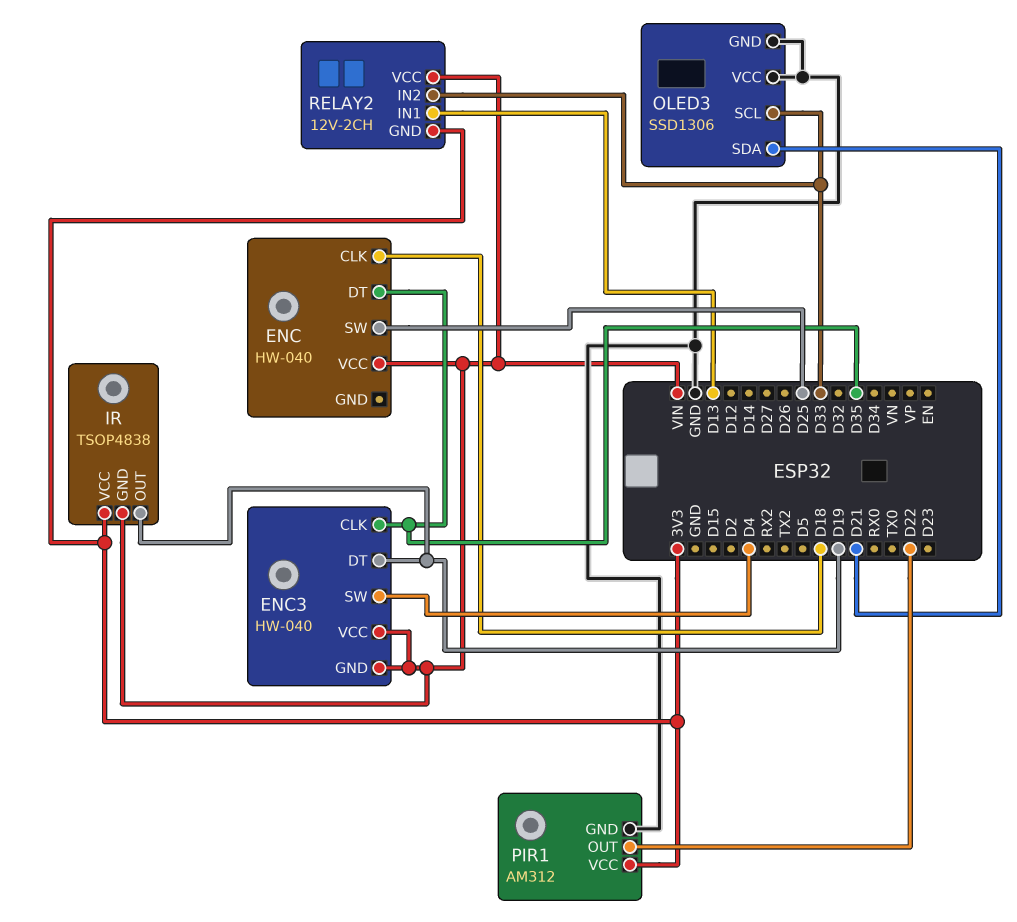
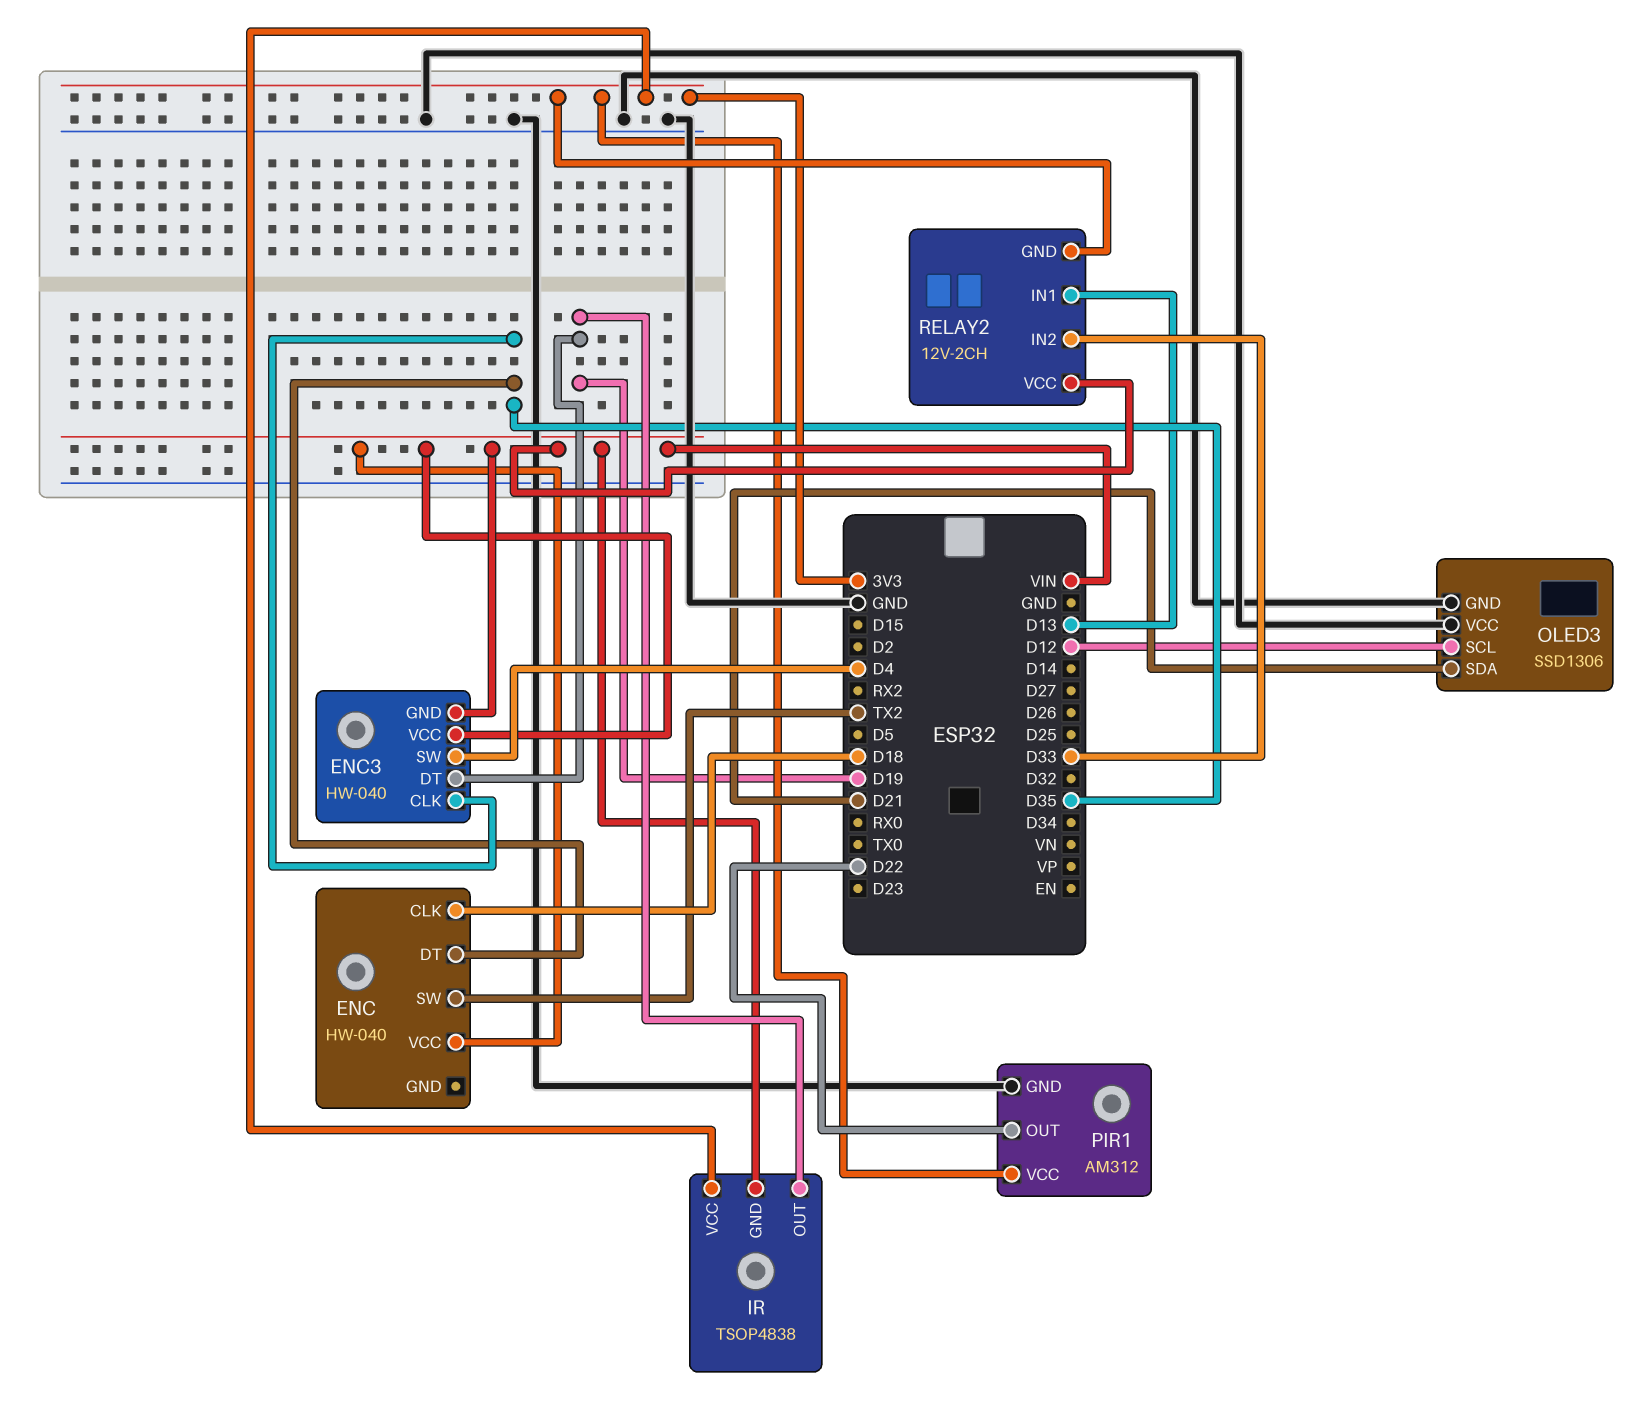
ENC pin SW: D25 -> TX2
OLED3 pin SCL: D33 -> D12

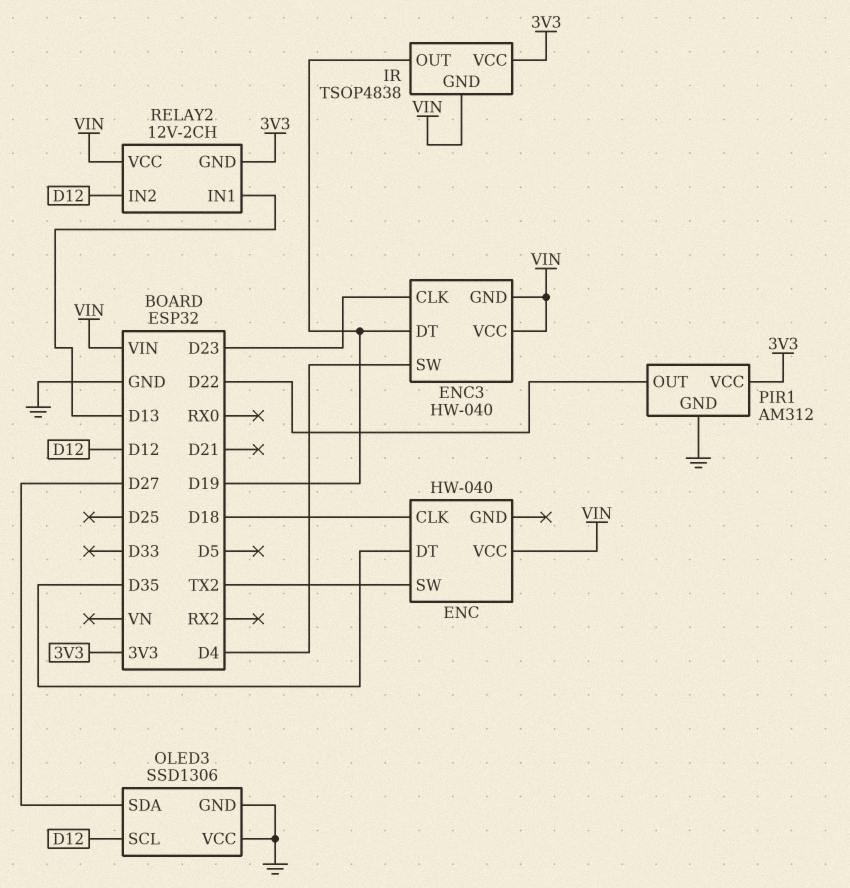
ENC3 pin CLK: D35 -> D23
OLED3 pin SDA: D21 -> D27
RELAY2 pin IN2: D33 -> D12

